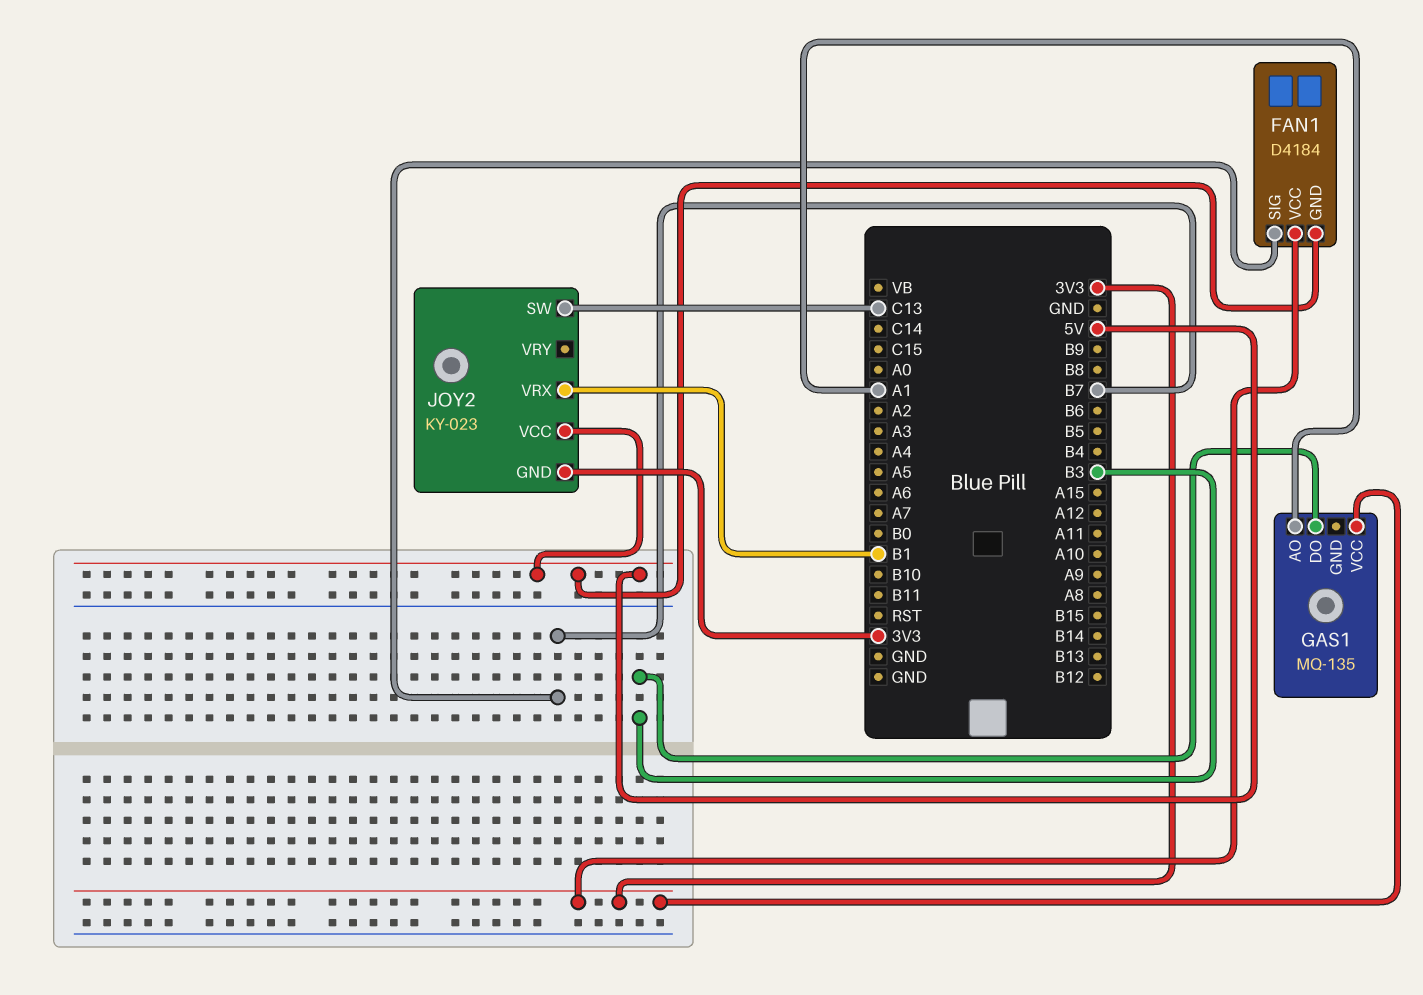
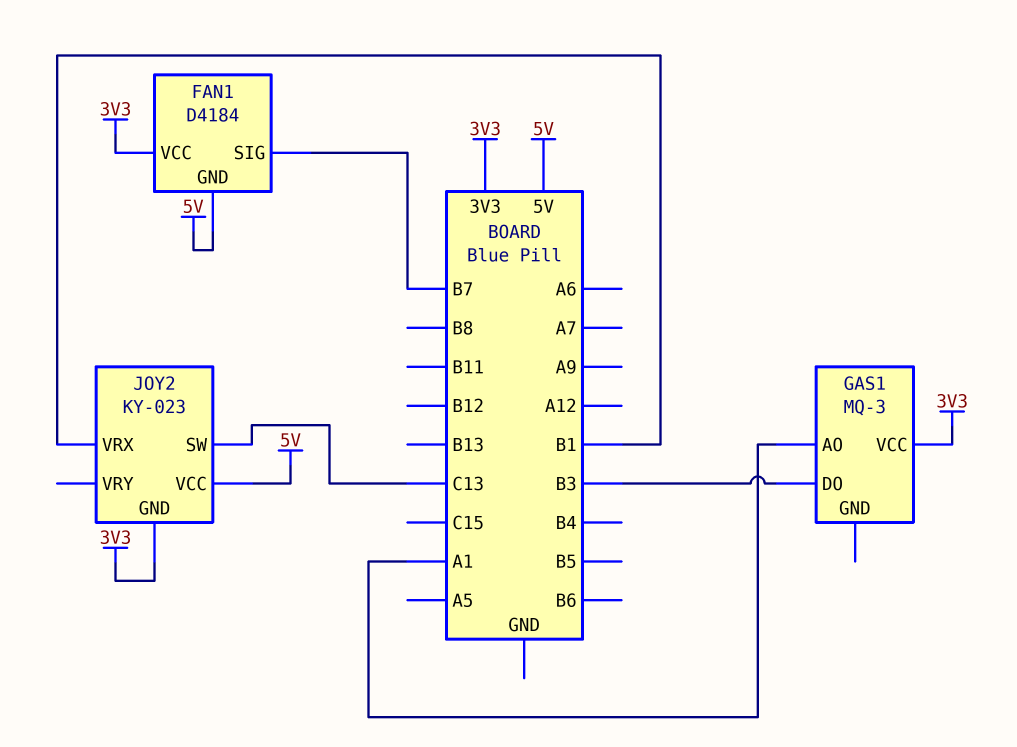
GAS1: MQ-135 -> MQ-3

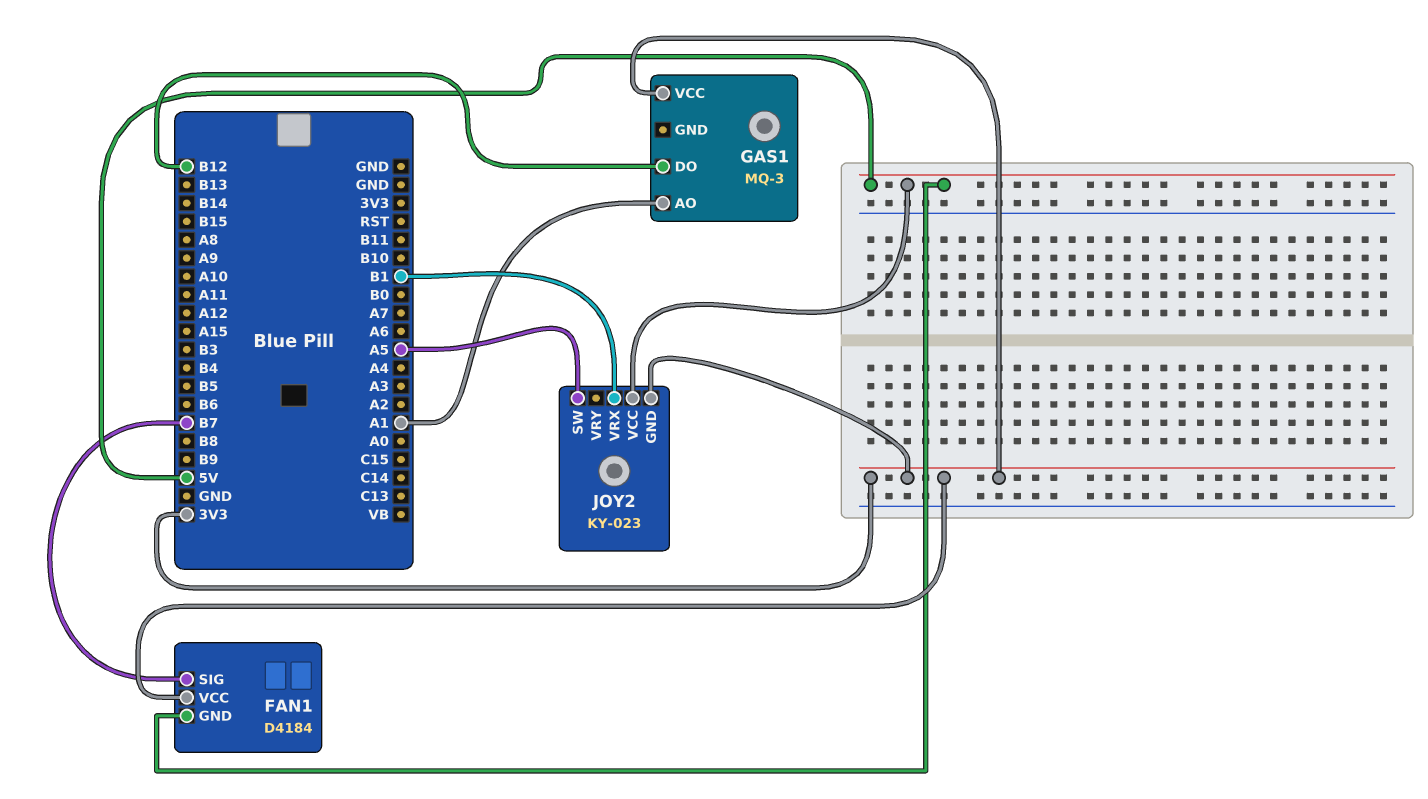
GAS1 pin DO: B3 -> B12
JOY2 pin SW: C13 -> A5

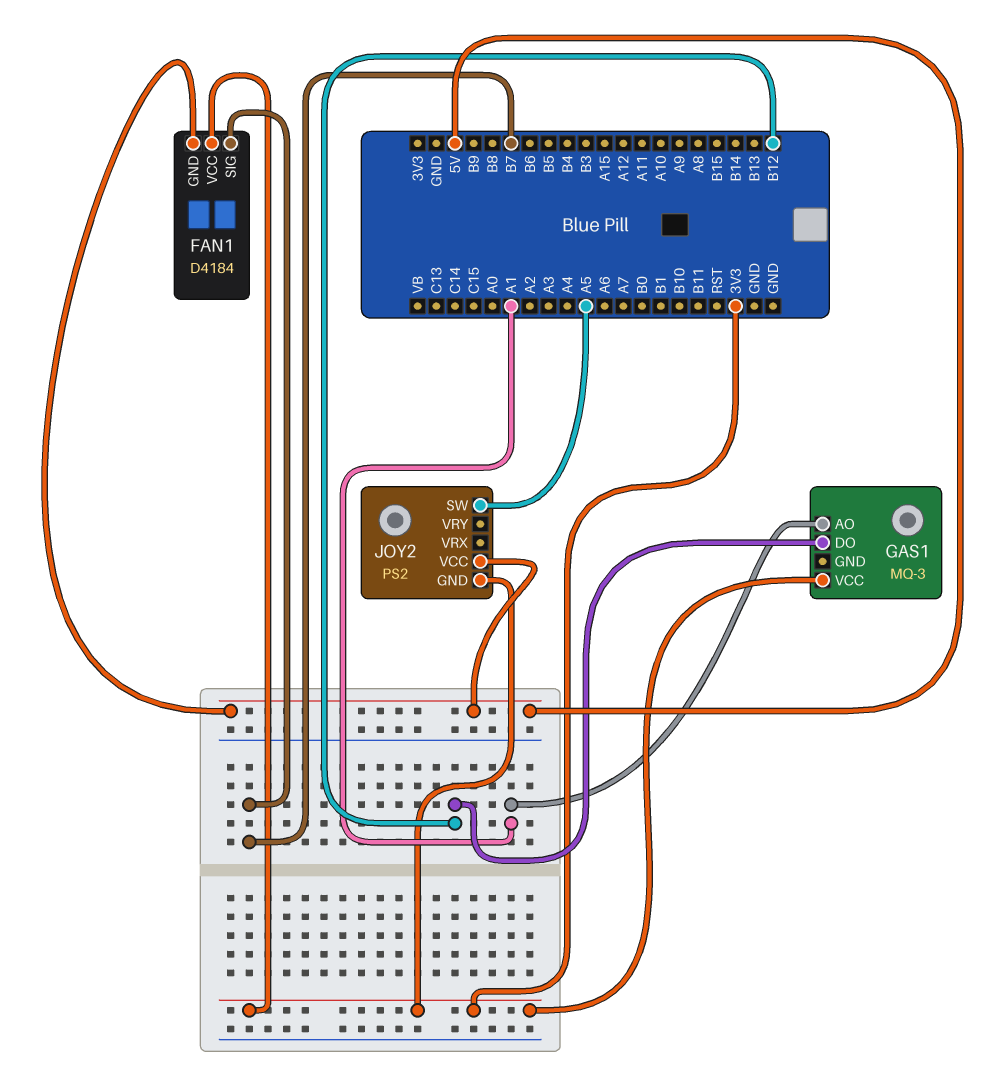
JOY2: KY-023 -> PS2
JOY2 pin VRX: B1 -> none

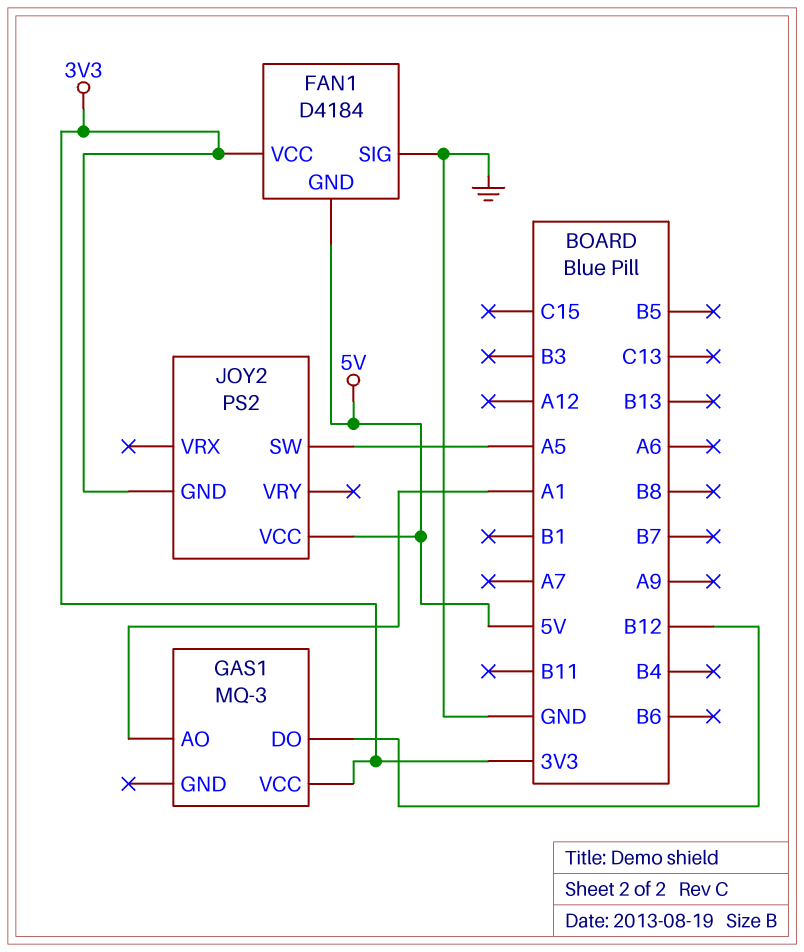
FAN1 pin SIG: B7 -> GND

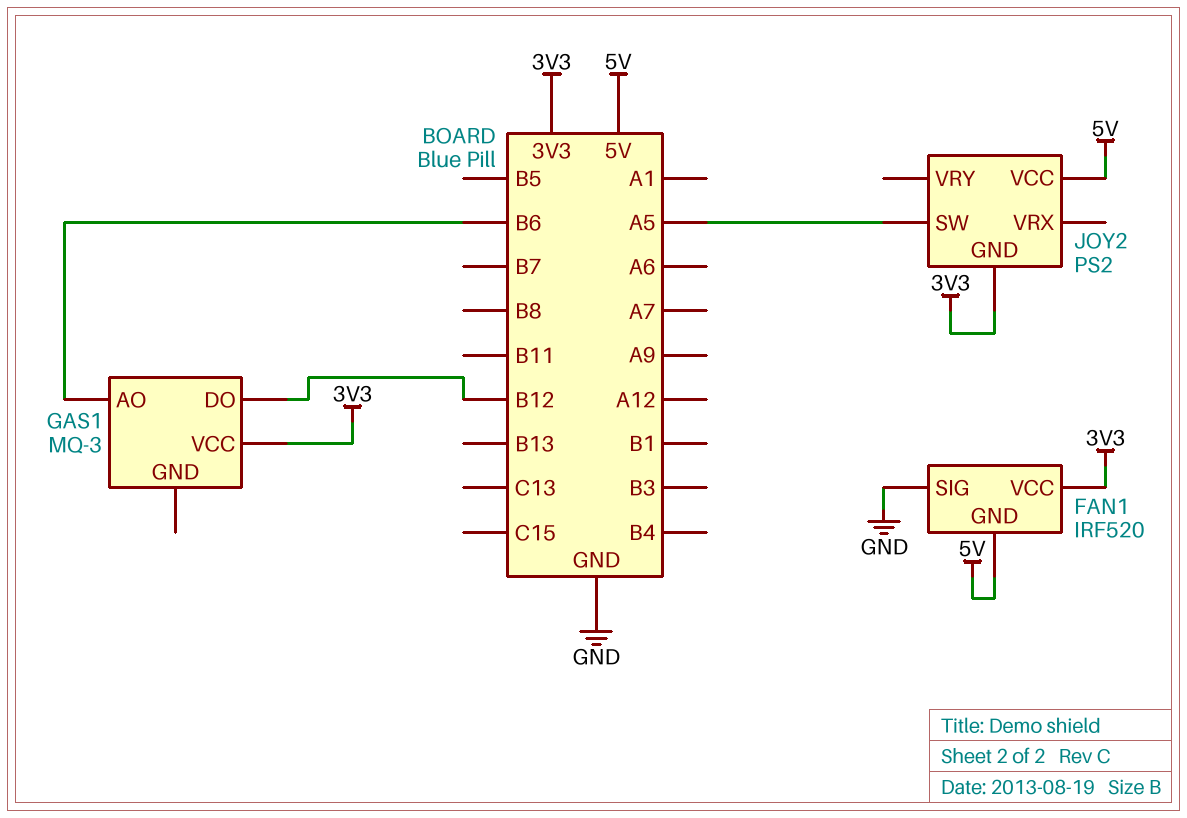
FAN1: D4184 -> IRF520
GAS1 pin AO: A1 -> B6

